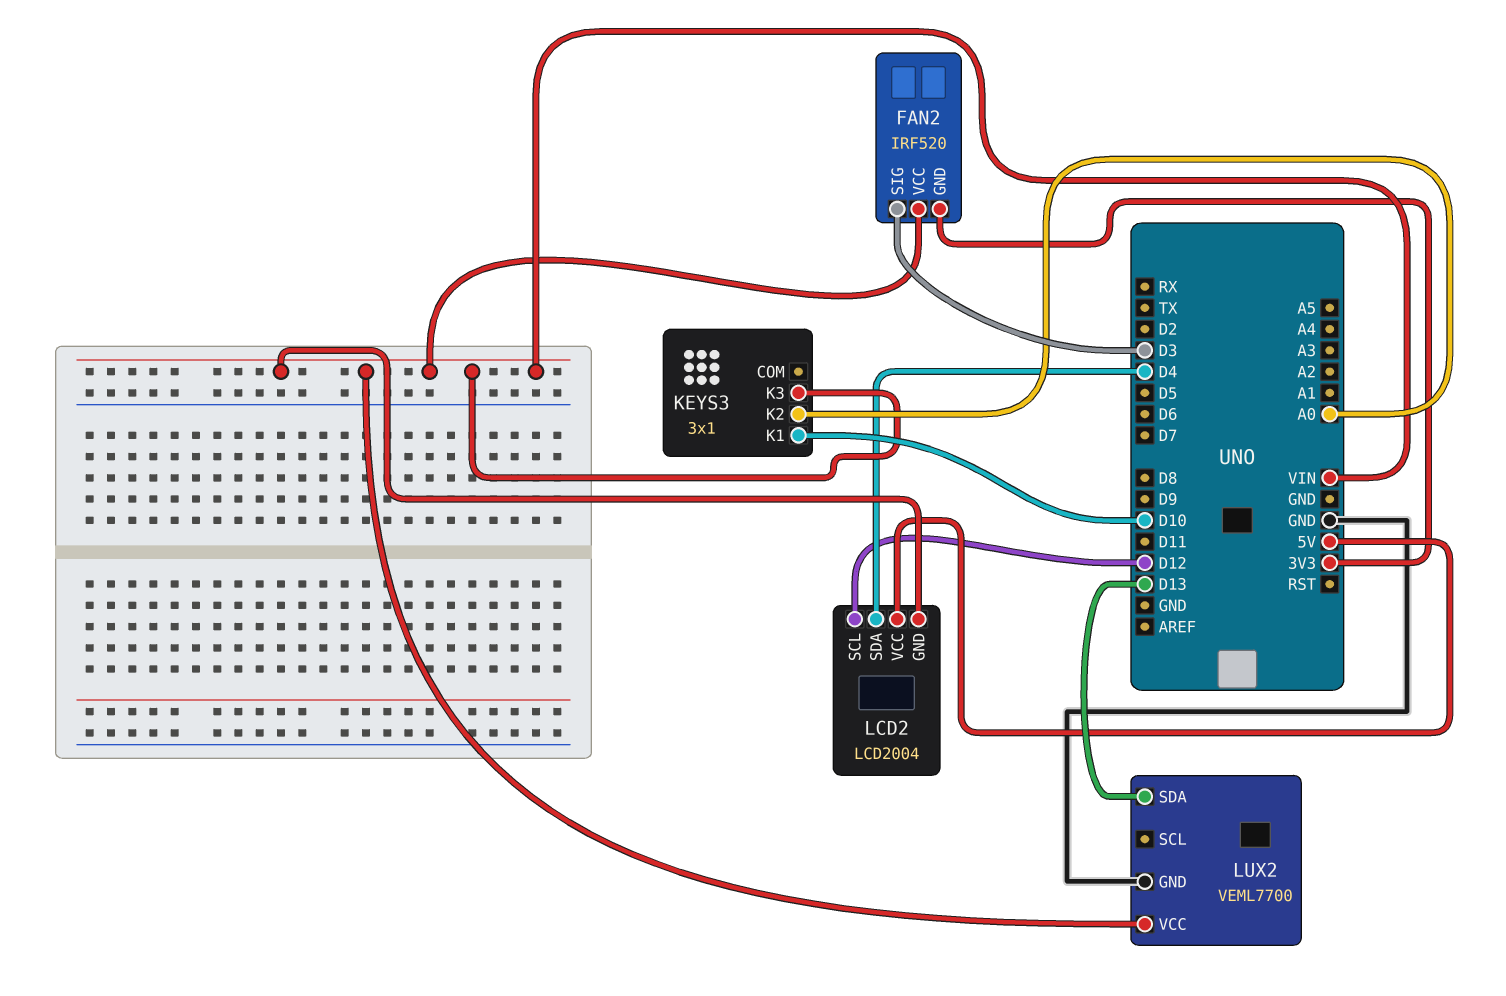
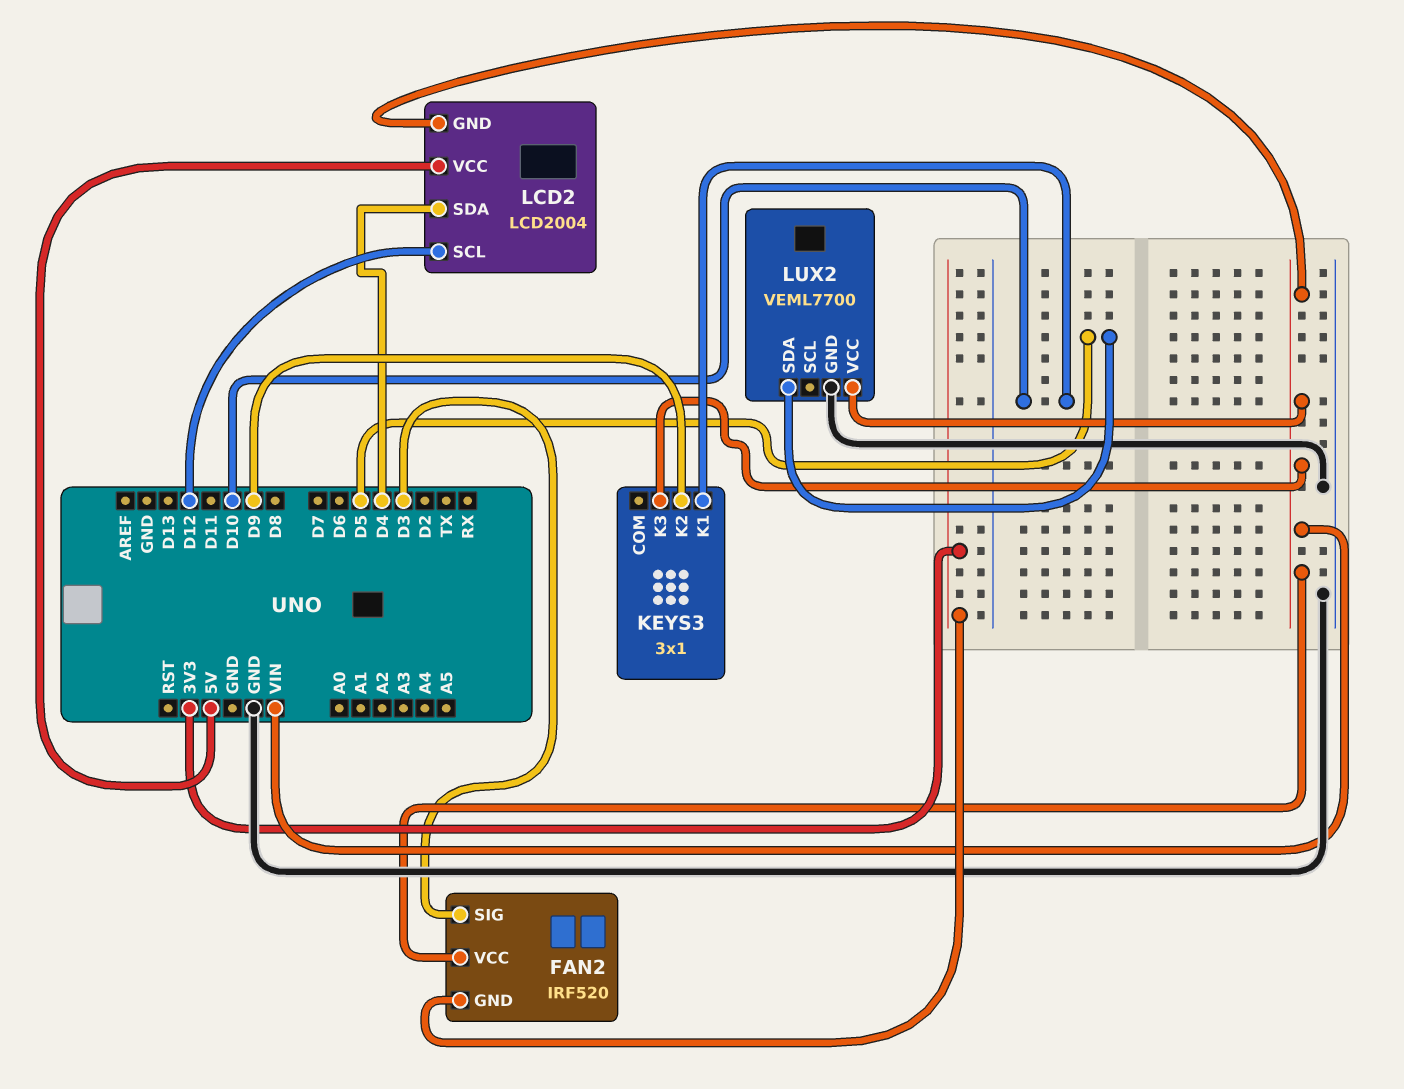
KEYS3 pin K2: A0 -> D9
LUX2 pin SDA: D13 -> D5

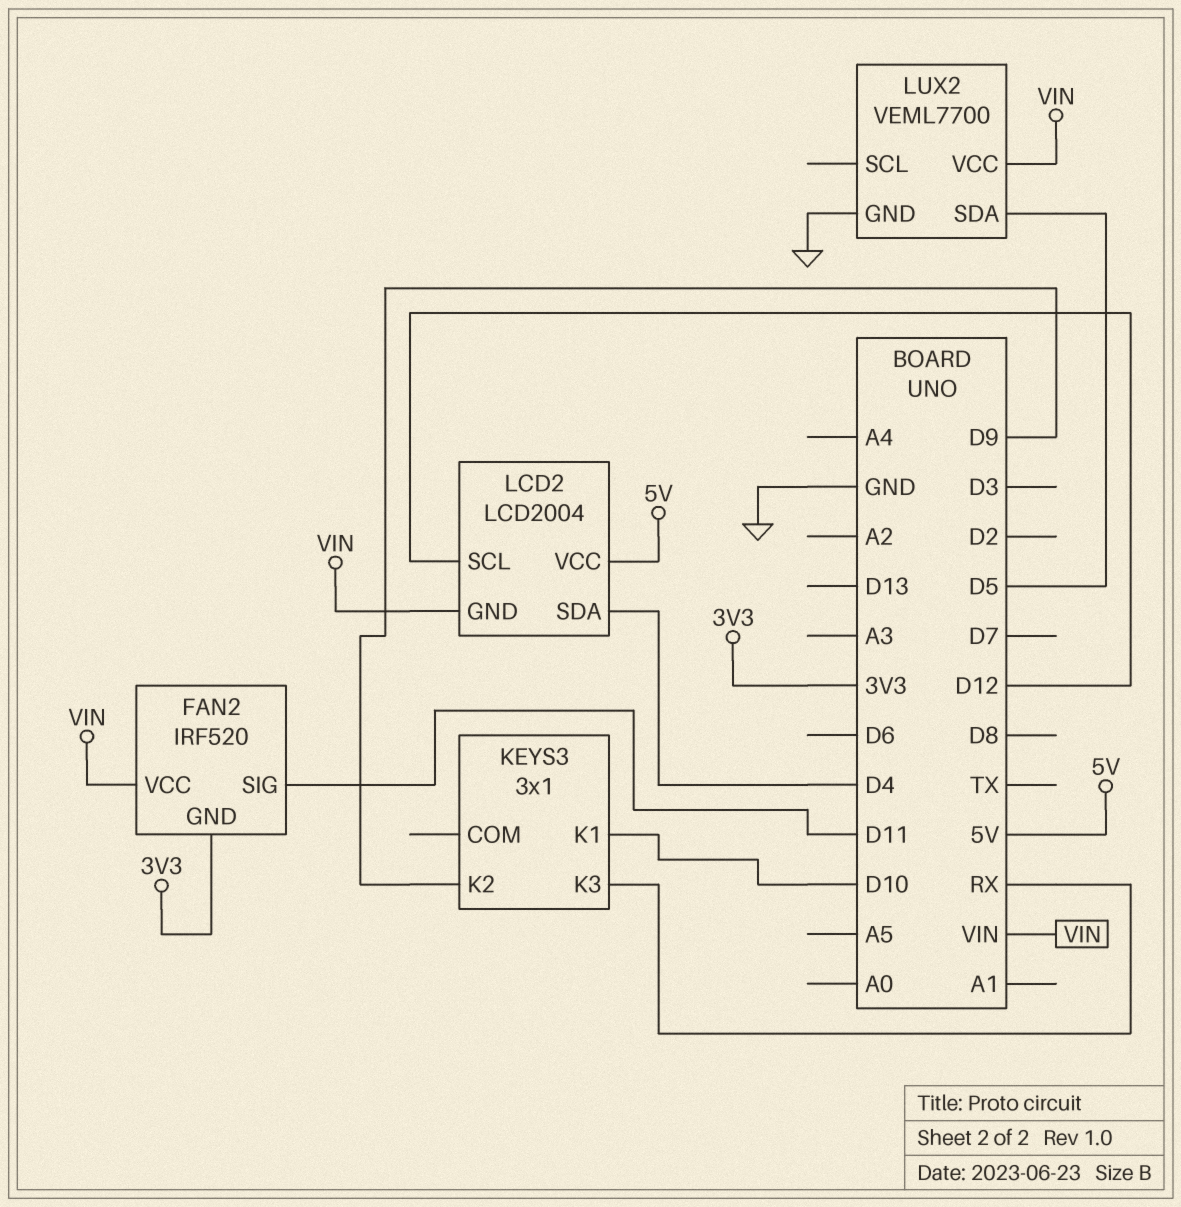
FAN2 pin SIG: D3 -> D11
KEYS3 pin K3: VIN -> RX

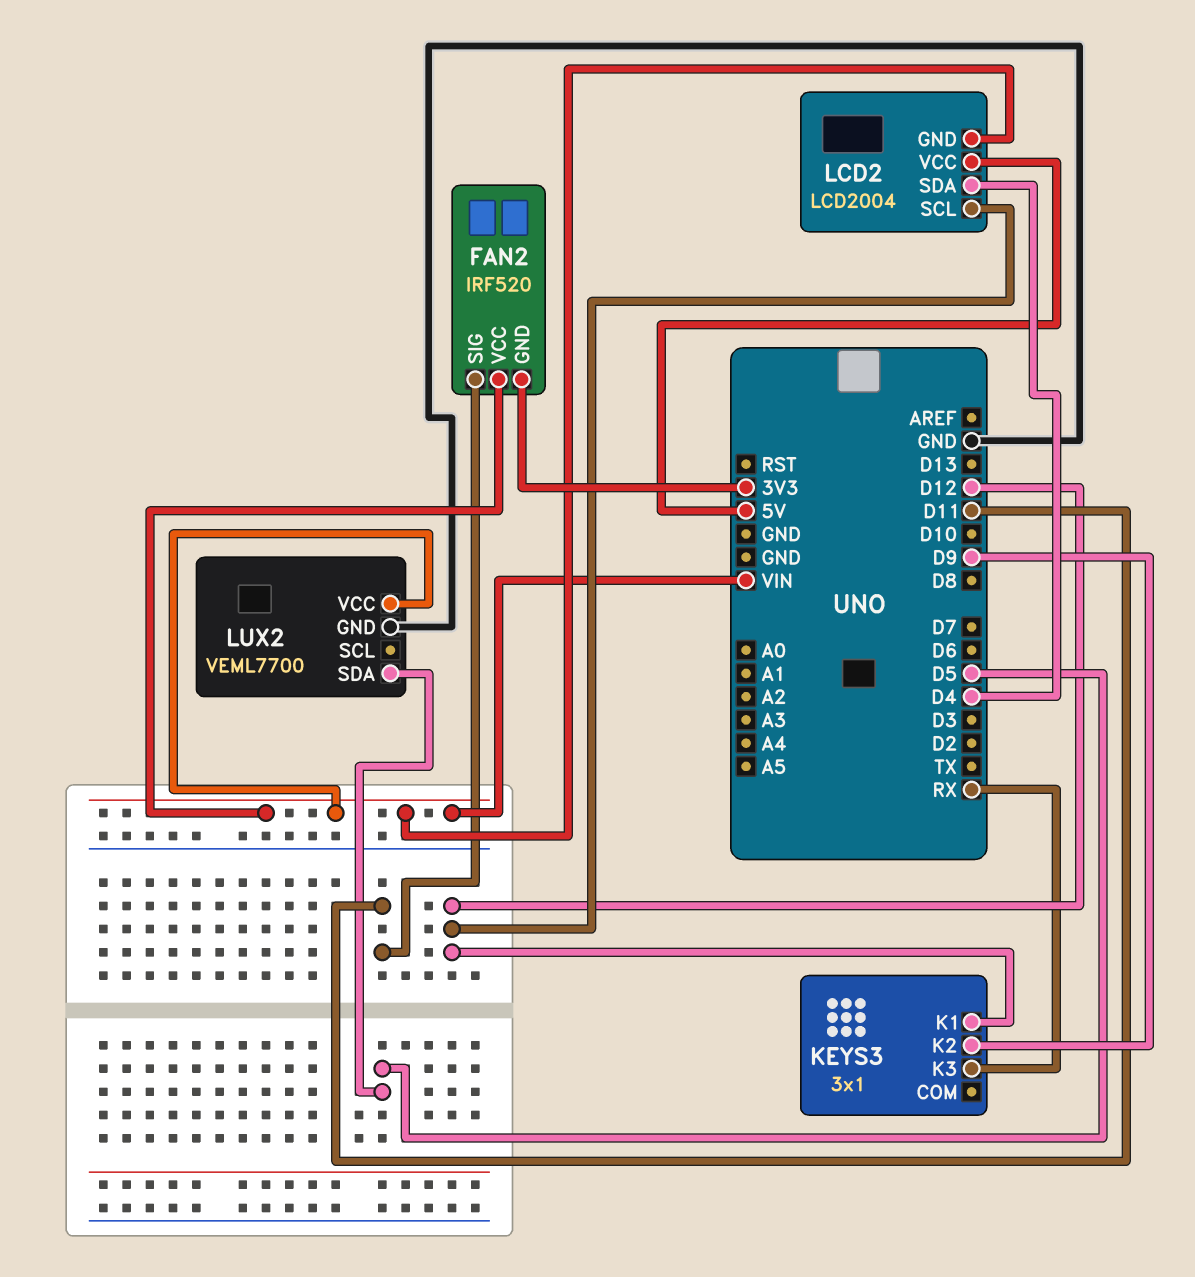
KEYS3 pin K1: D10 -> D12

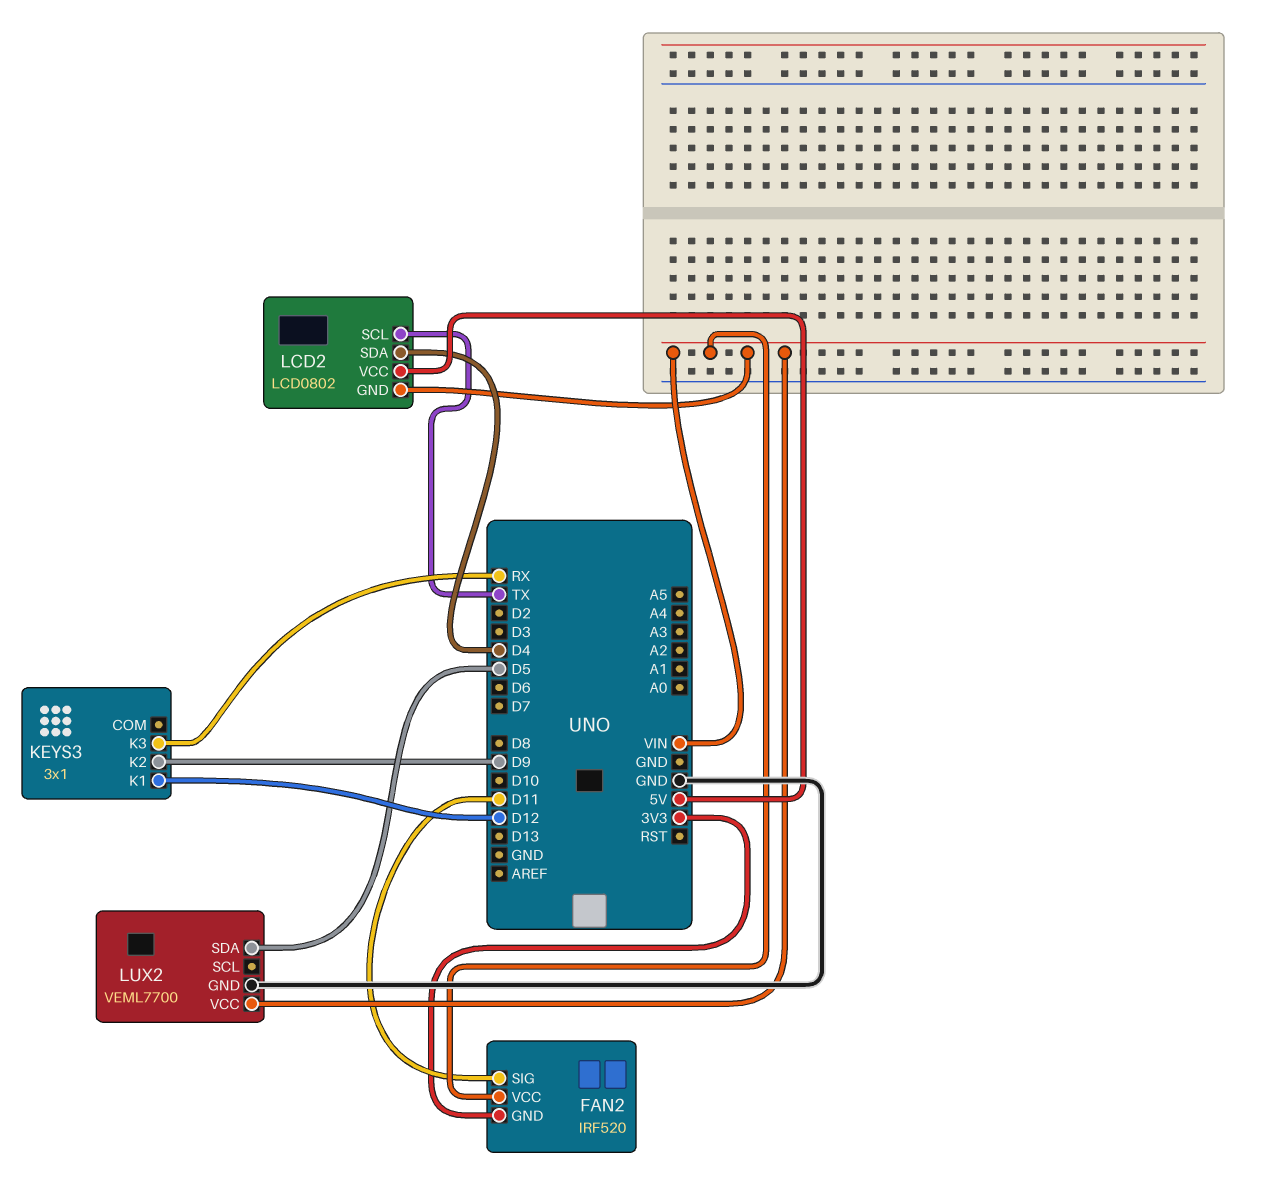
LCD2: LCD2004 -> LCD0802
LCD2 pin SCL: D12 -> TX

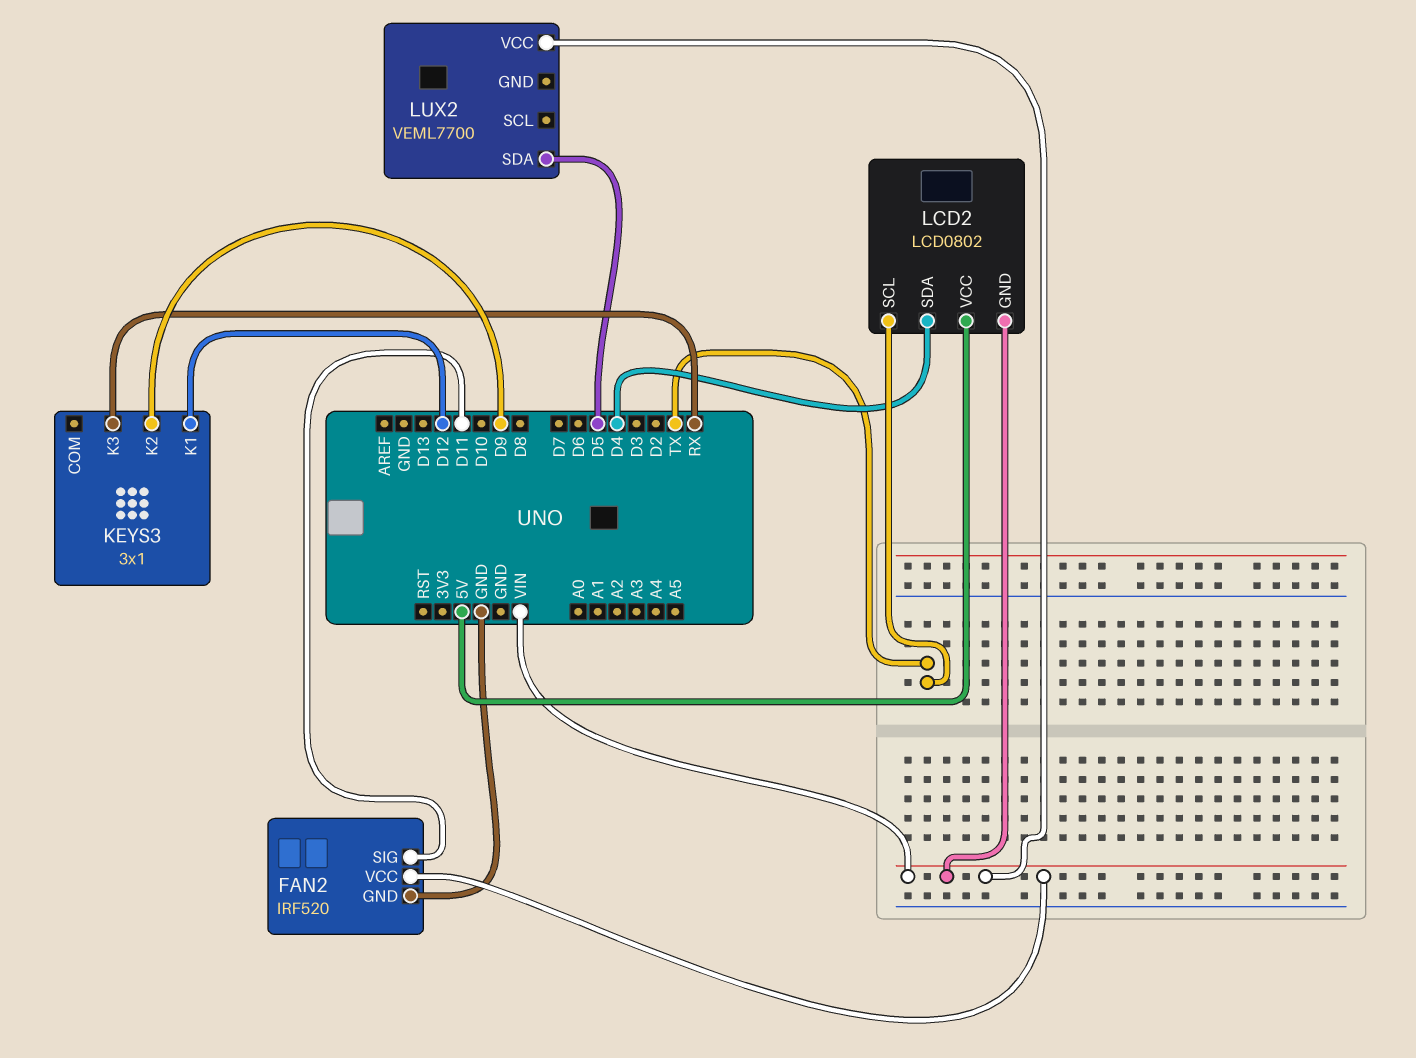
FAN2 pin GND: 3V3 -> GND
LUX2 pin GND: GND -> none

